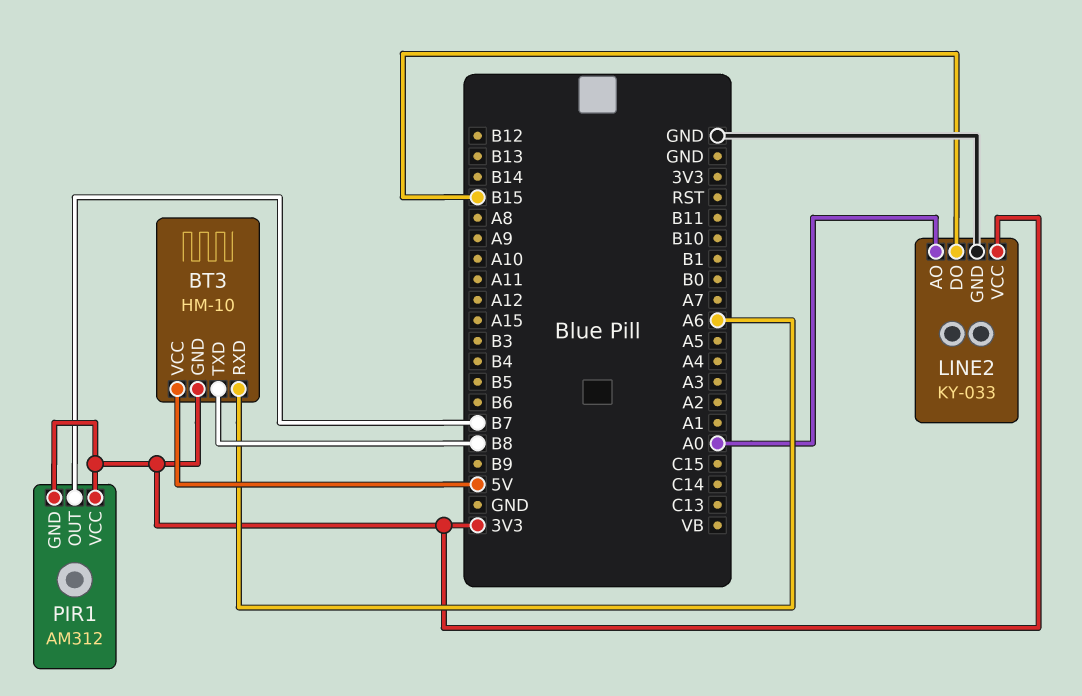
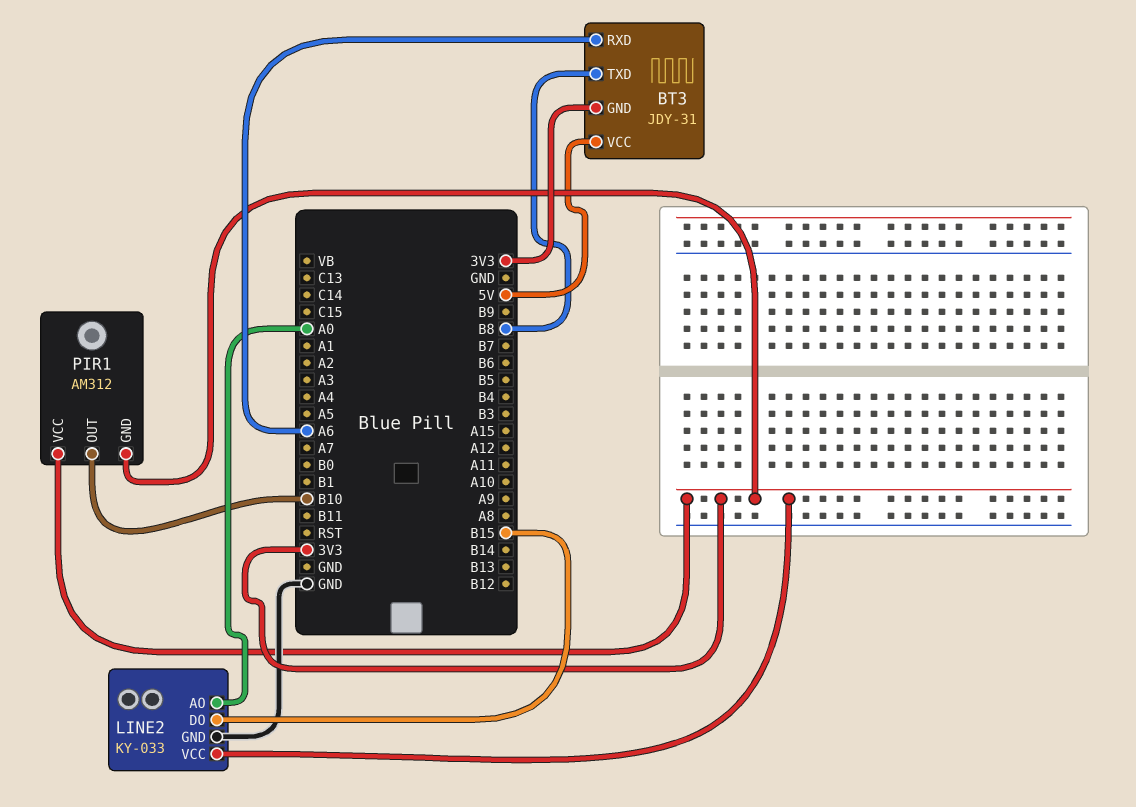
BT3: HM-10 -> JDY-31
PIR1 pin OUT: B7 -> B10

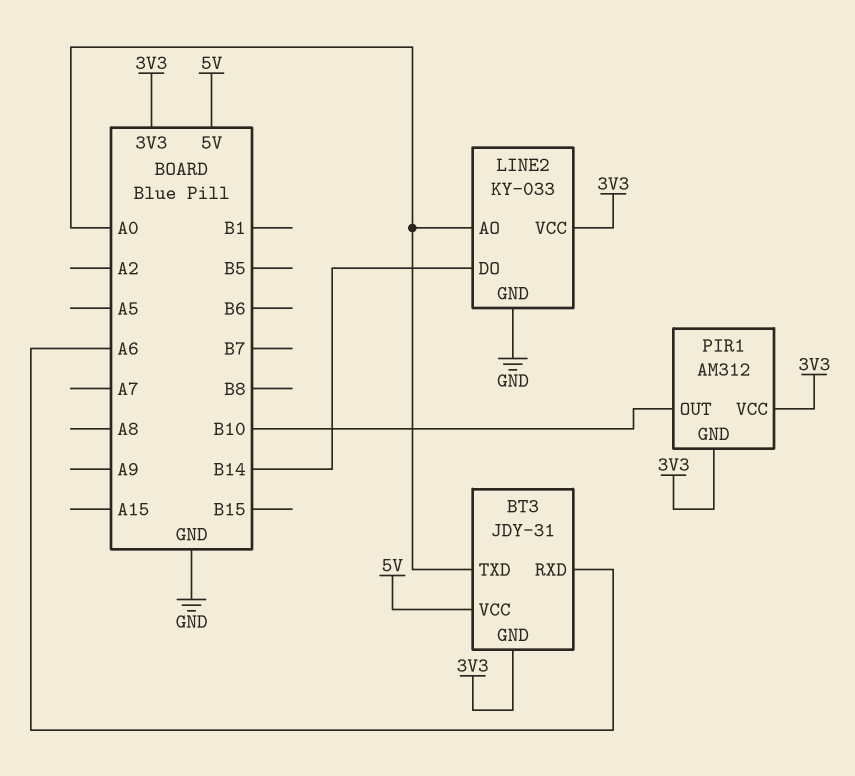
BT3 pin TXD: B8 -> A0
LINE2 pin DO: B15 -> B14

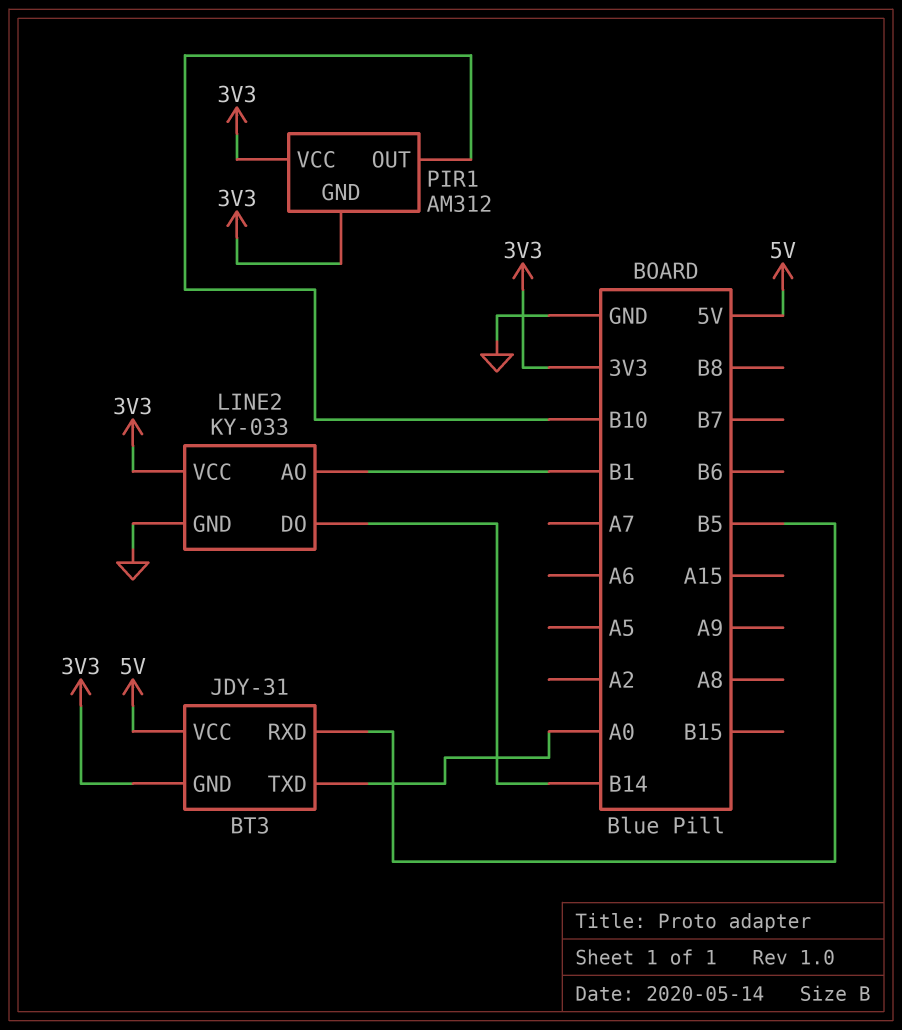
BT3 pin RXD: A6 -> B5
LINE2 pin AO: A0 -> B1

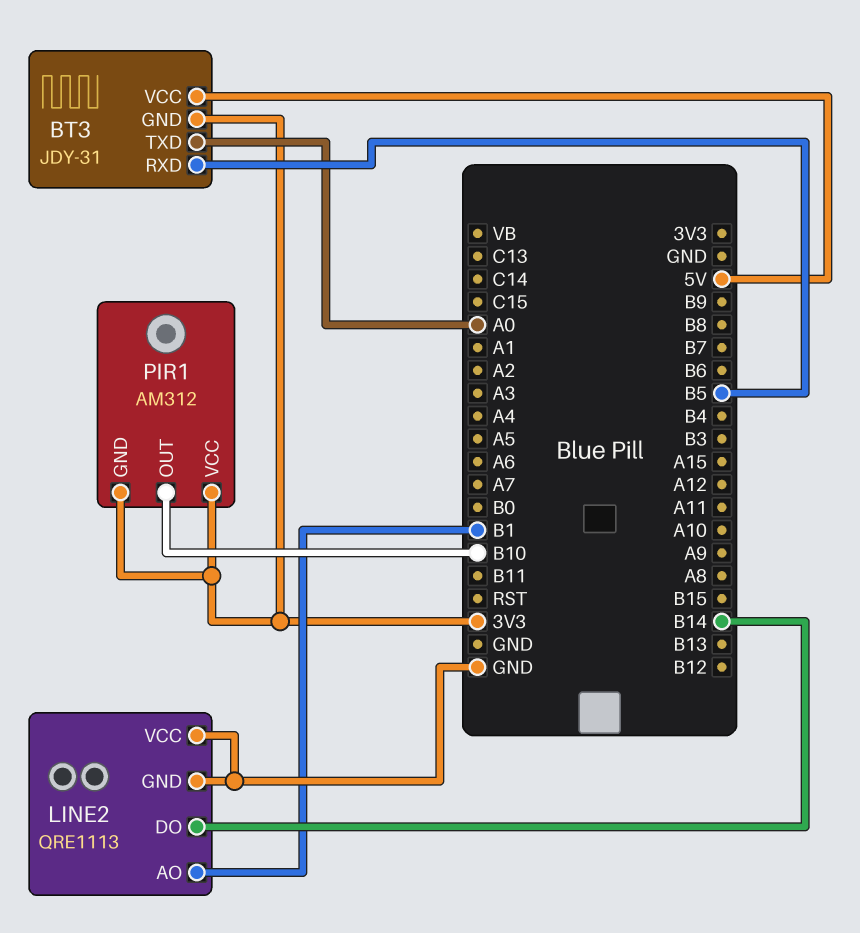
LINE2: KY-033 -> QRE1113
LINE2 pin VCC: 3V3 -> GND

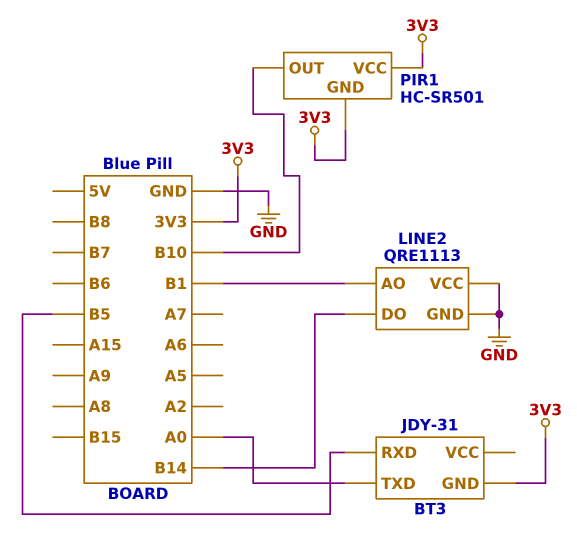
BT3 pin VCC: 5V -> none
PIR1: AM312 -> HC-SR501

